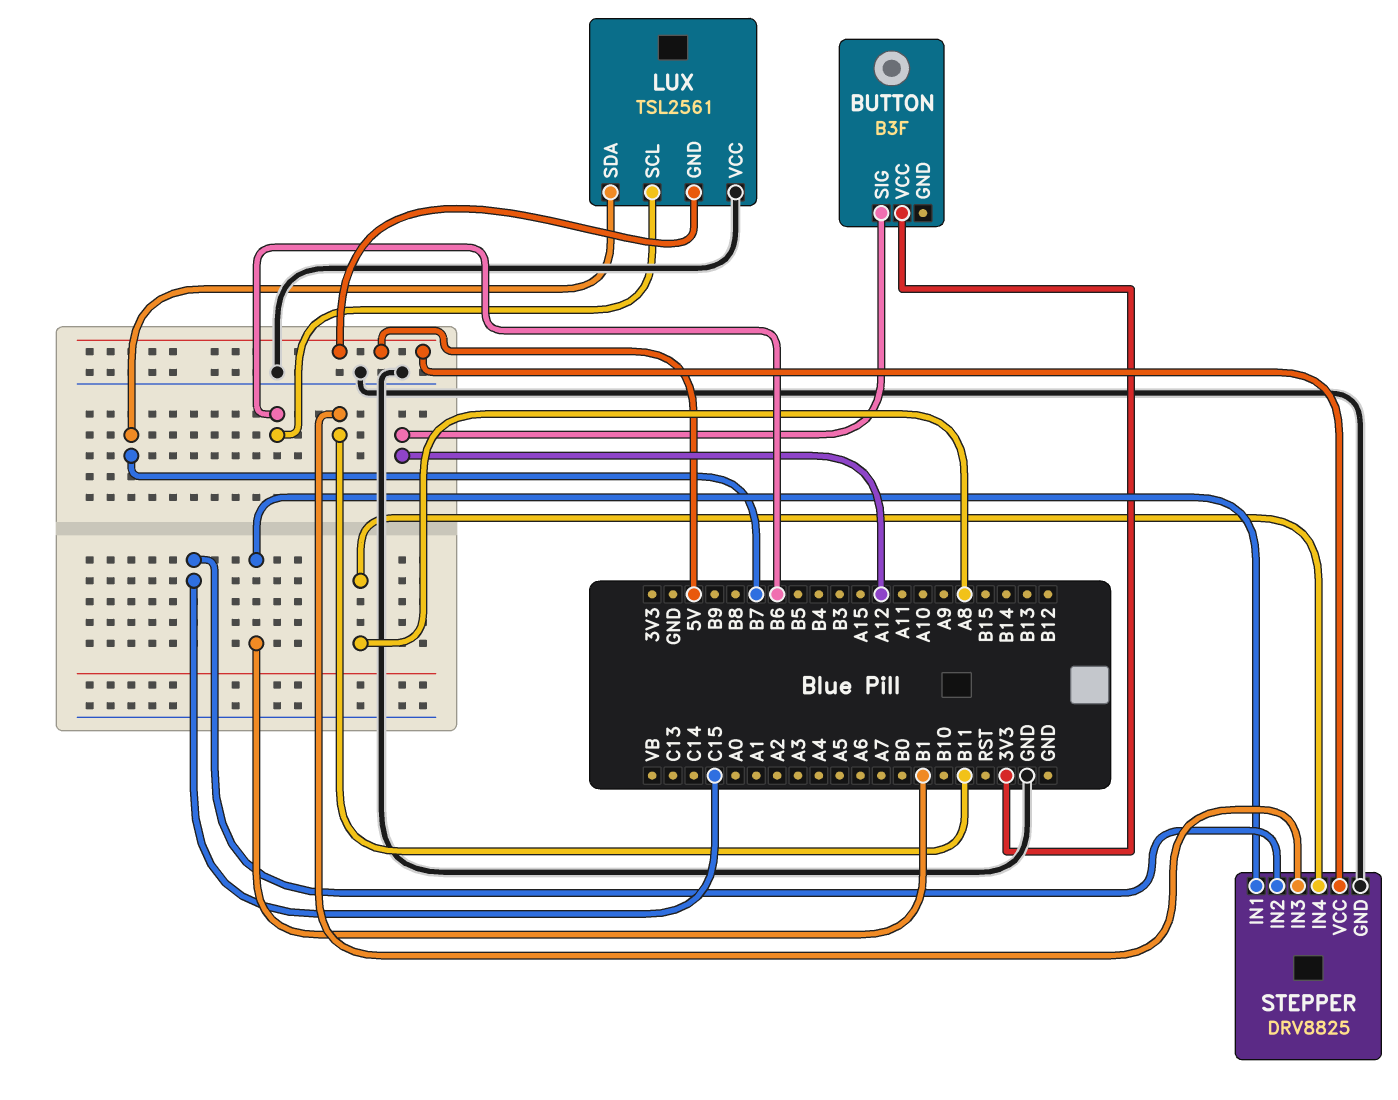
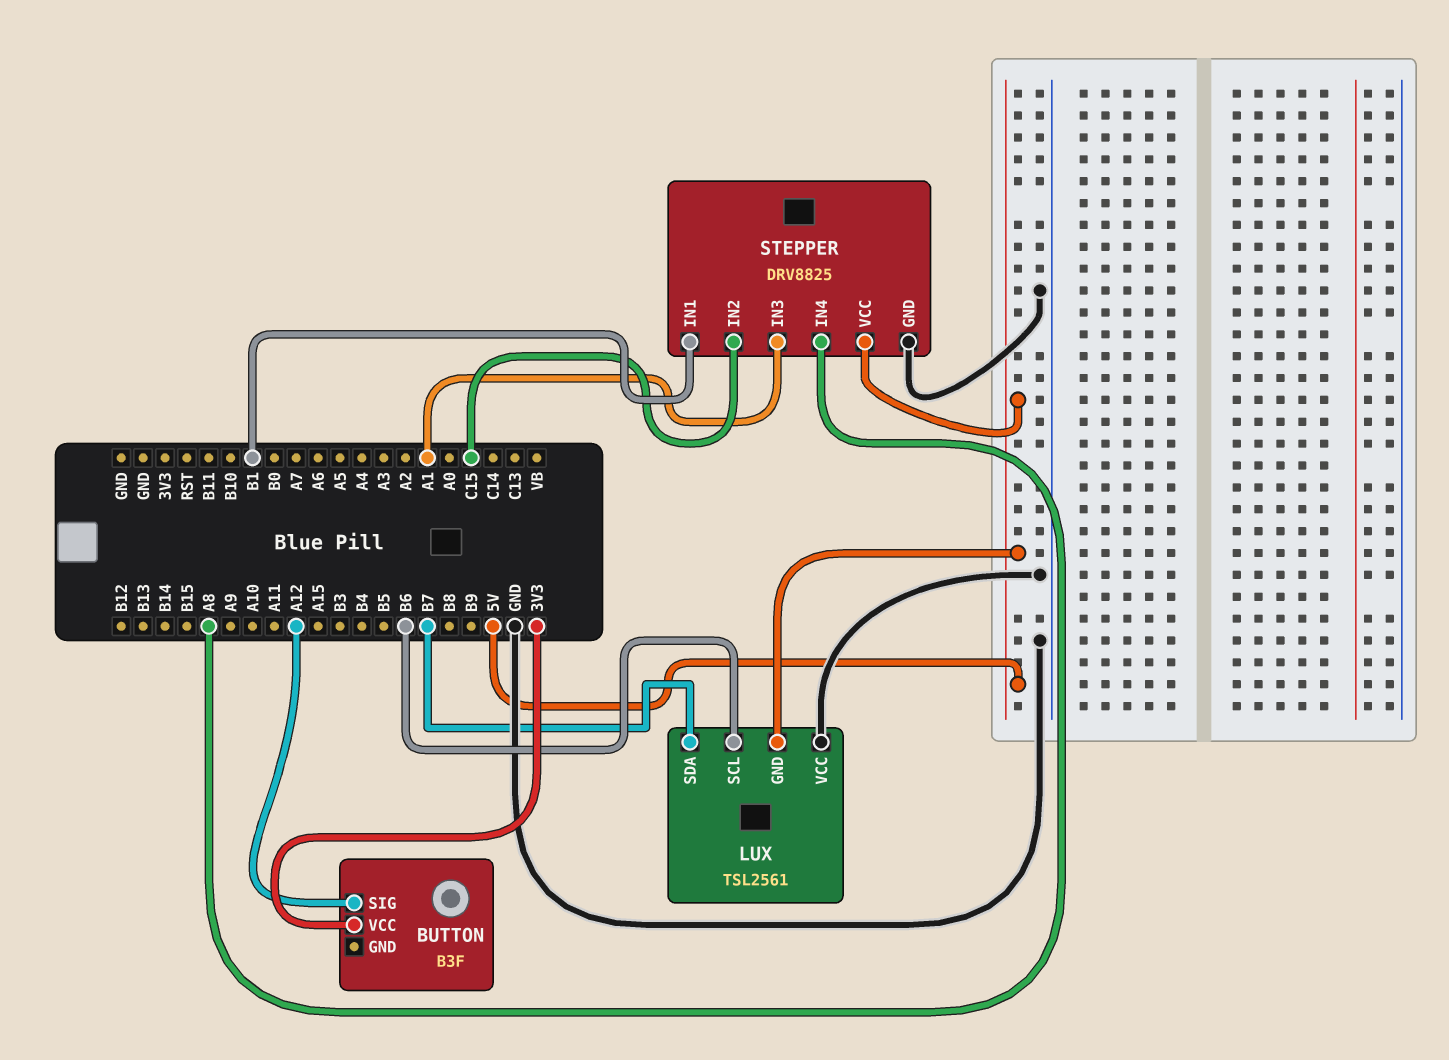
STEPPER pin IN3: B11 -> A1

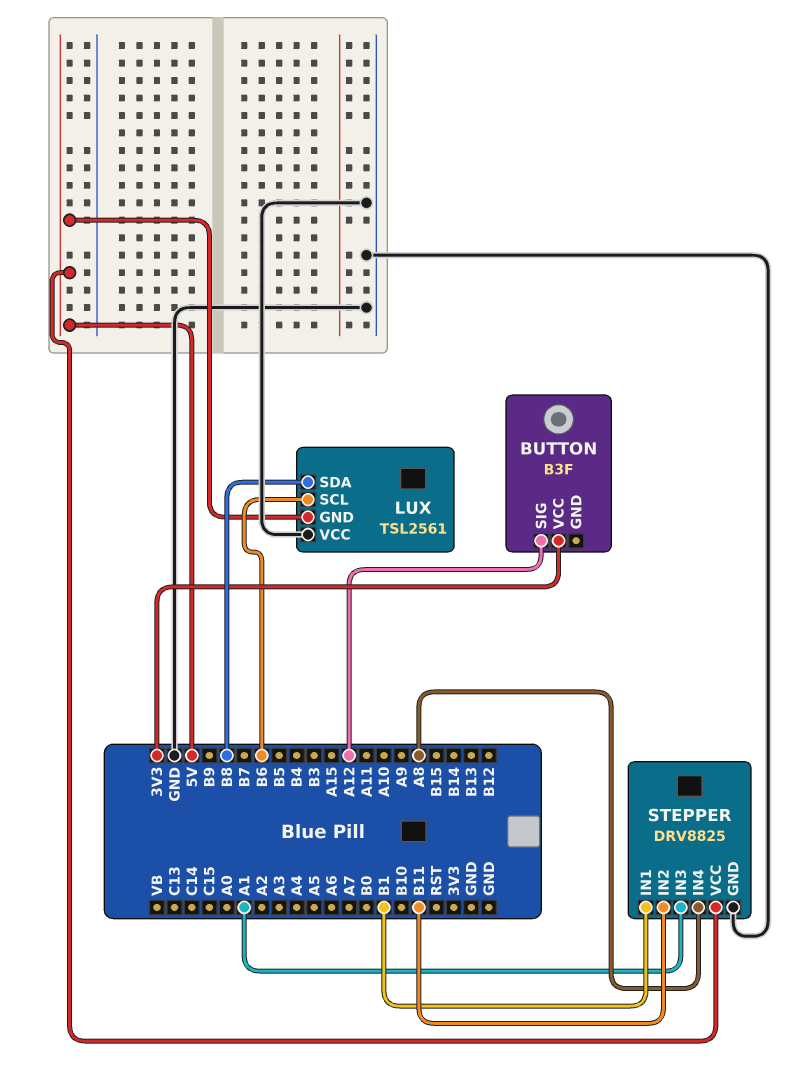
LUX pin SDA: B7 -> B8
STEPPER pin IN2: C15 -> B11

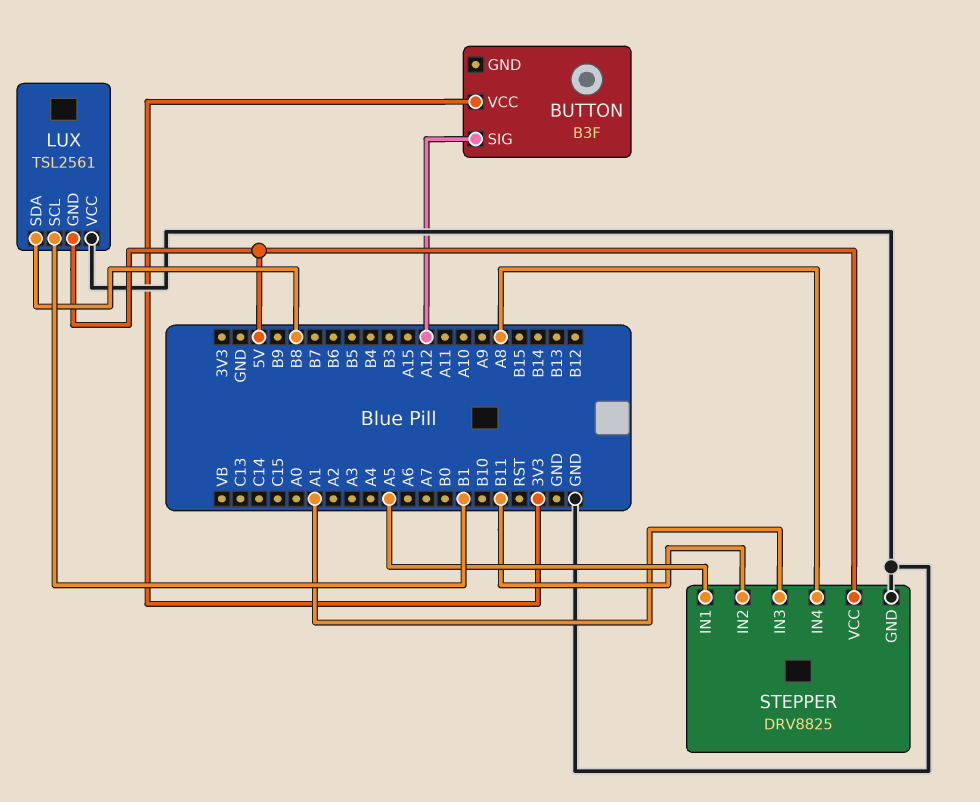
LUX pin SCL: B6 -> B1
STEPPER pin IN1: B1 -> A5

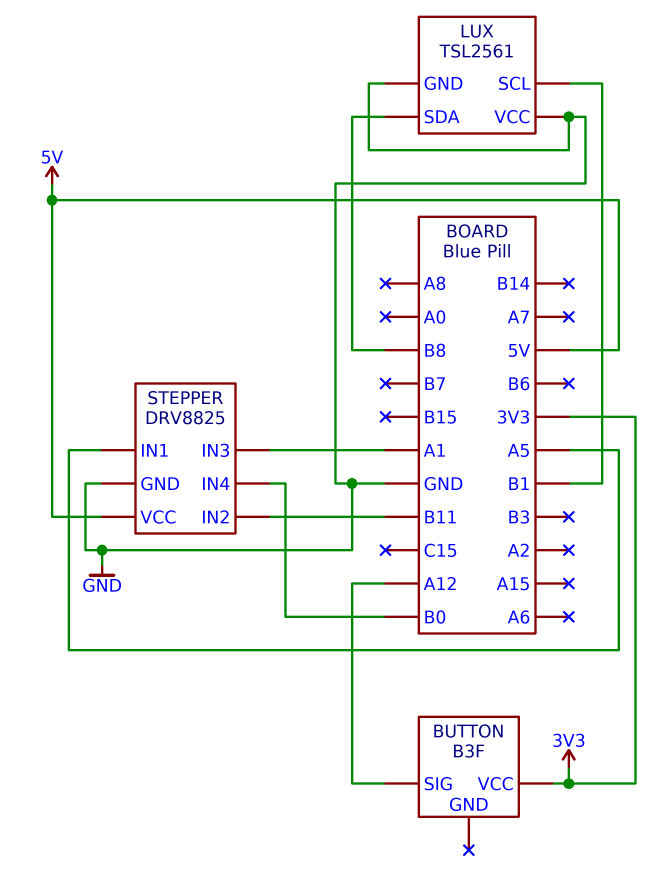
LUX pin GND: 5V -> GND
STEPPER pin IN4: A8 -> B0

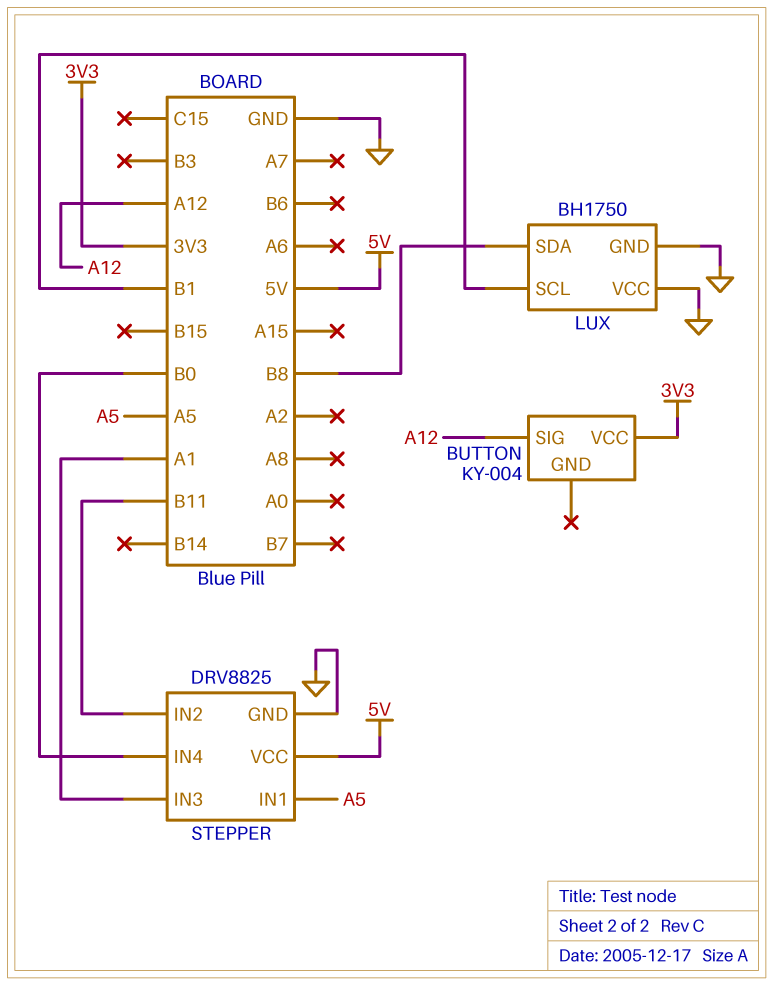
BUTTON: B3F -> KY-004
LUX: TSL2561 -> BH1750

